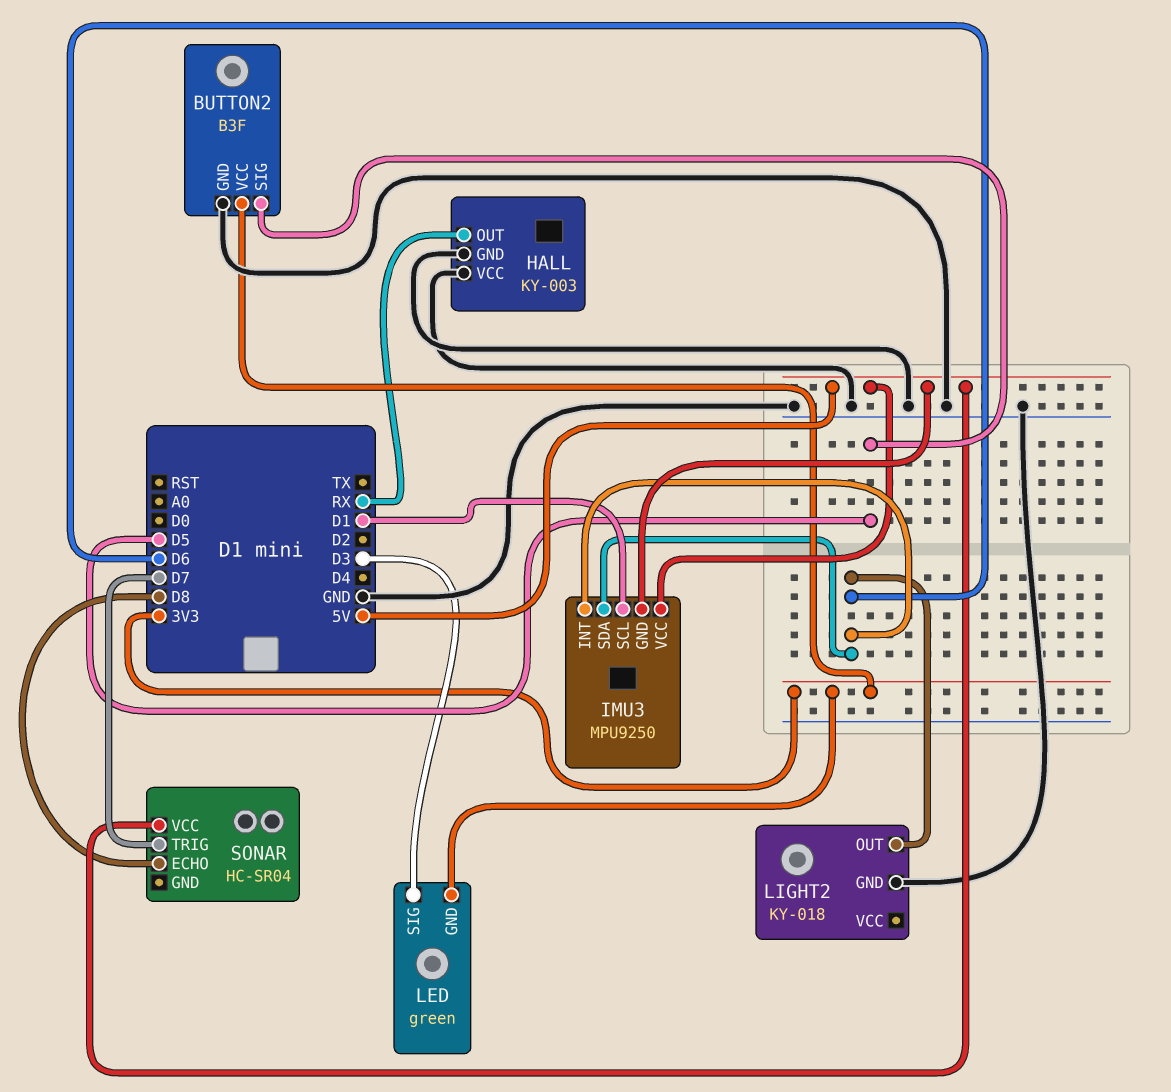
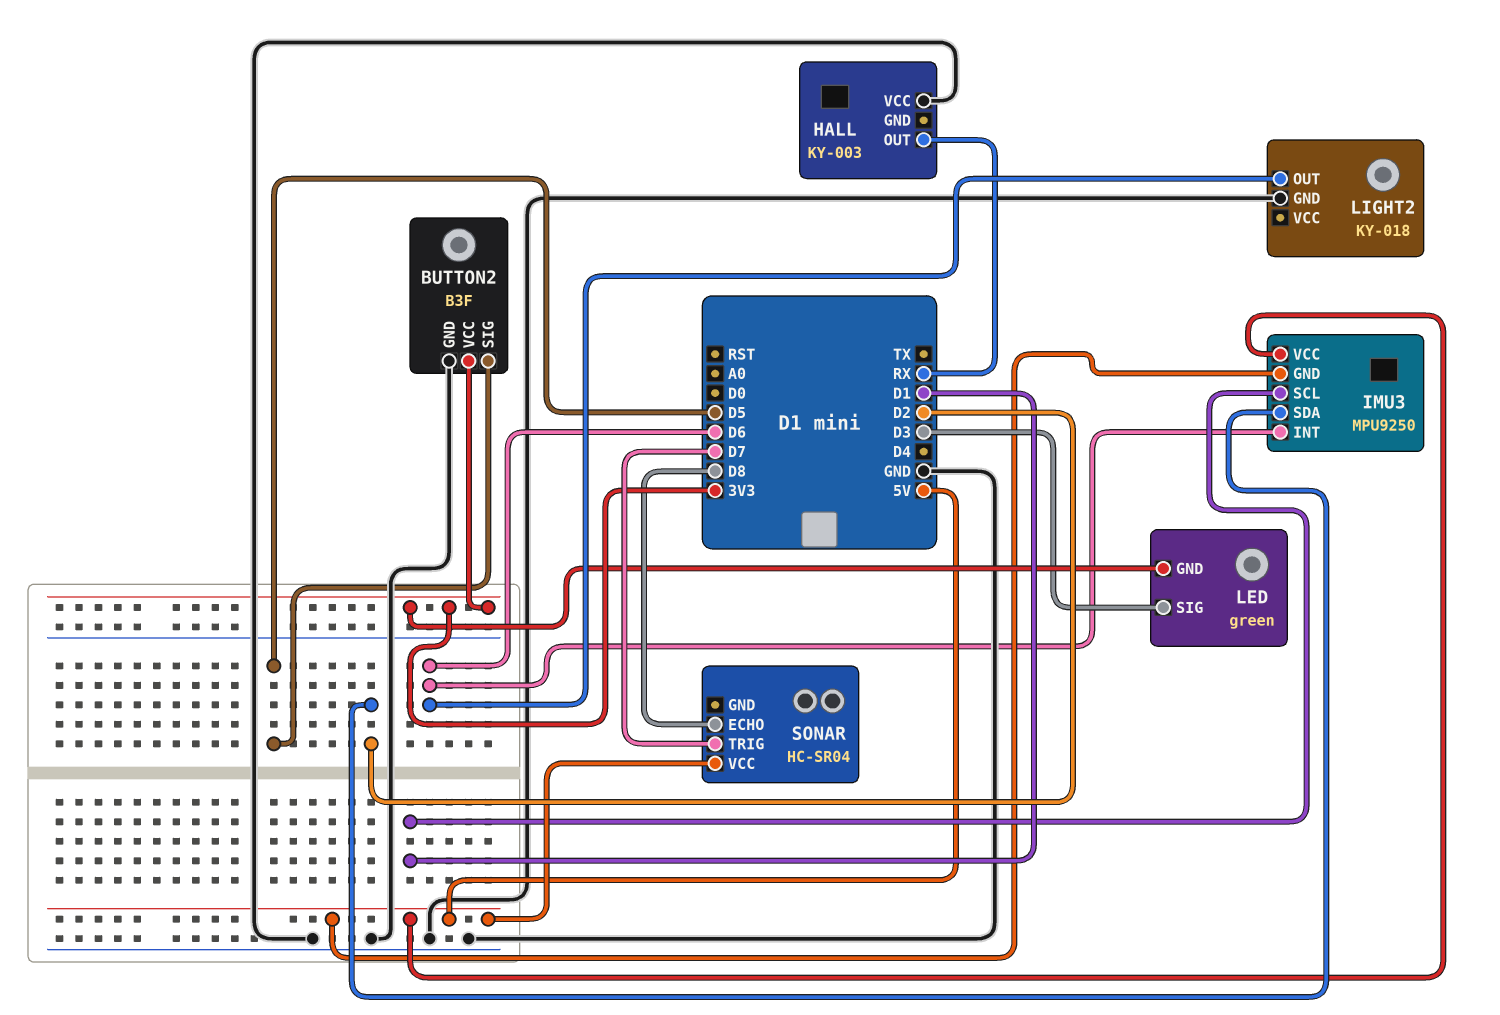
HALL pin GND: GND -> none
IMU3 pin SDA: D6 -> D2

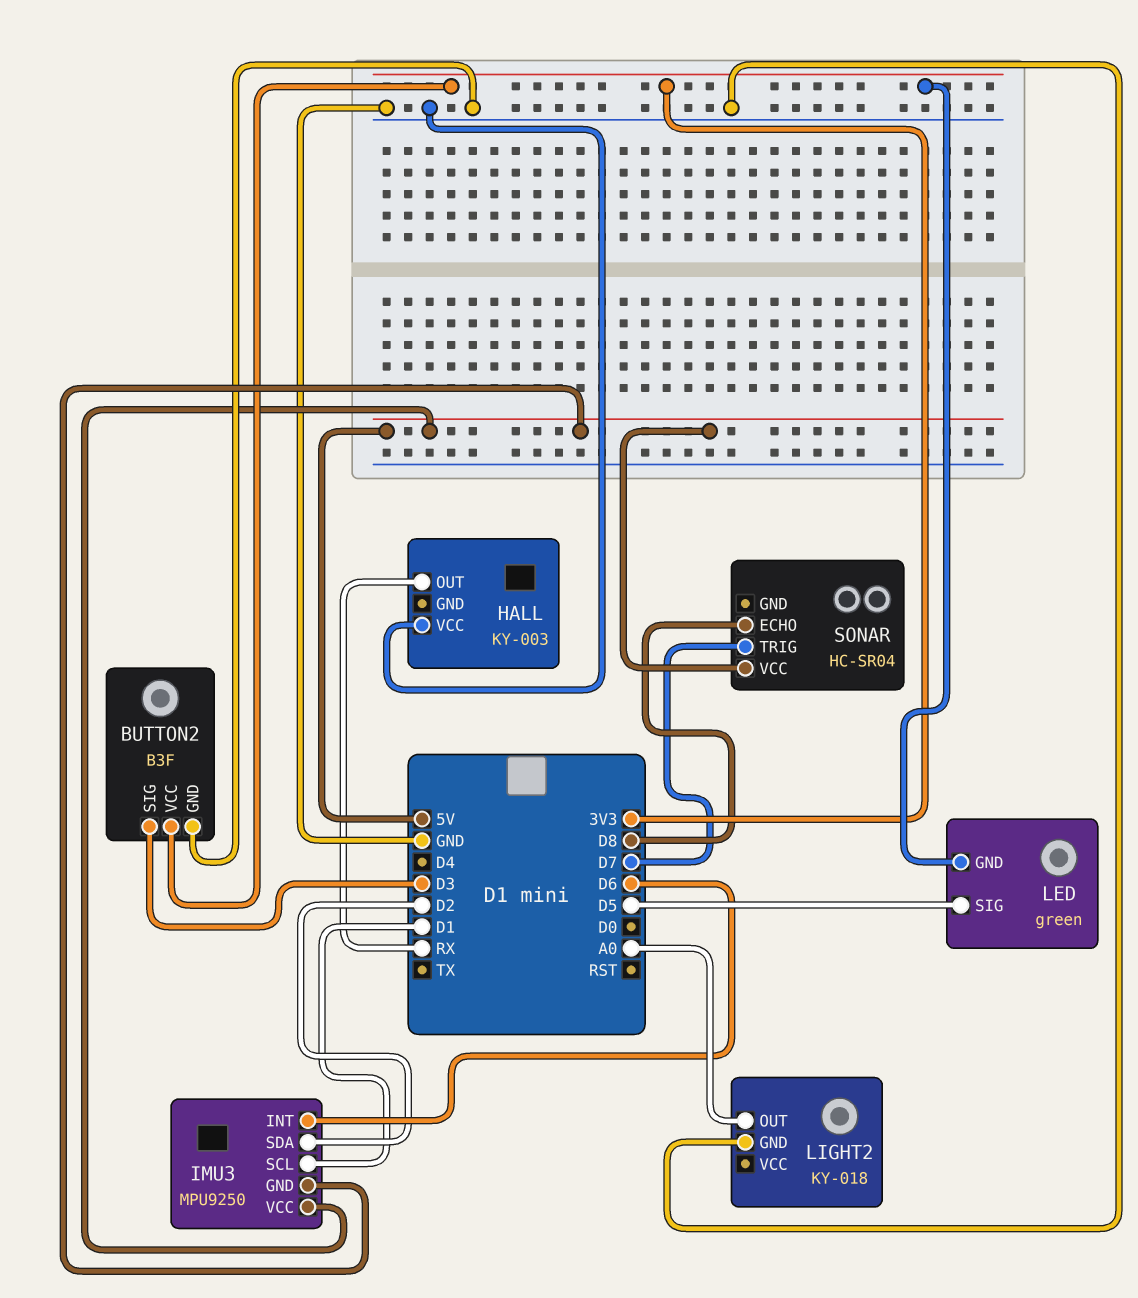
BUTTON2 pin SIG: D5 -> D3
LED pin SIG: D3 -> D5
LIGHT2 pin OUT: D6 -> A0

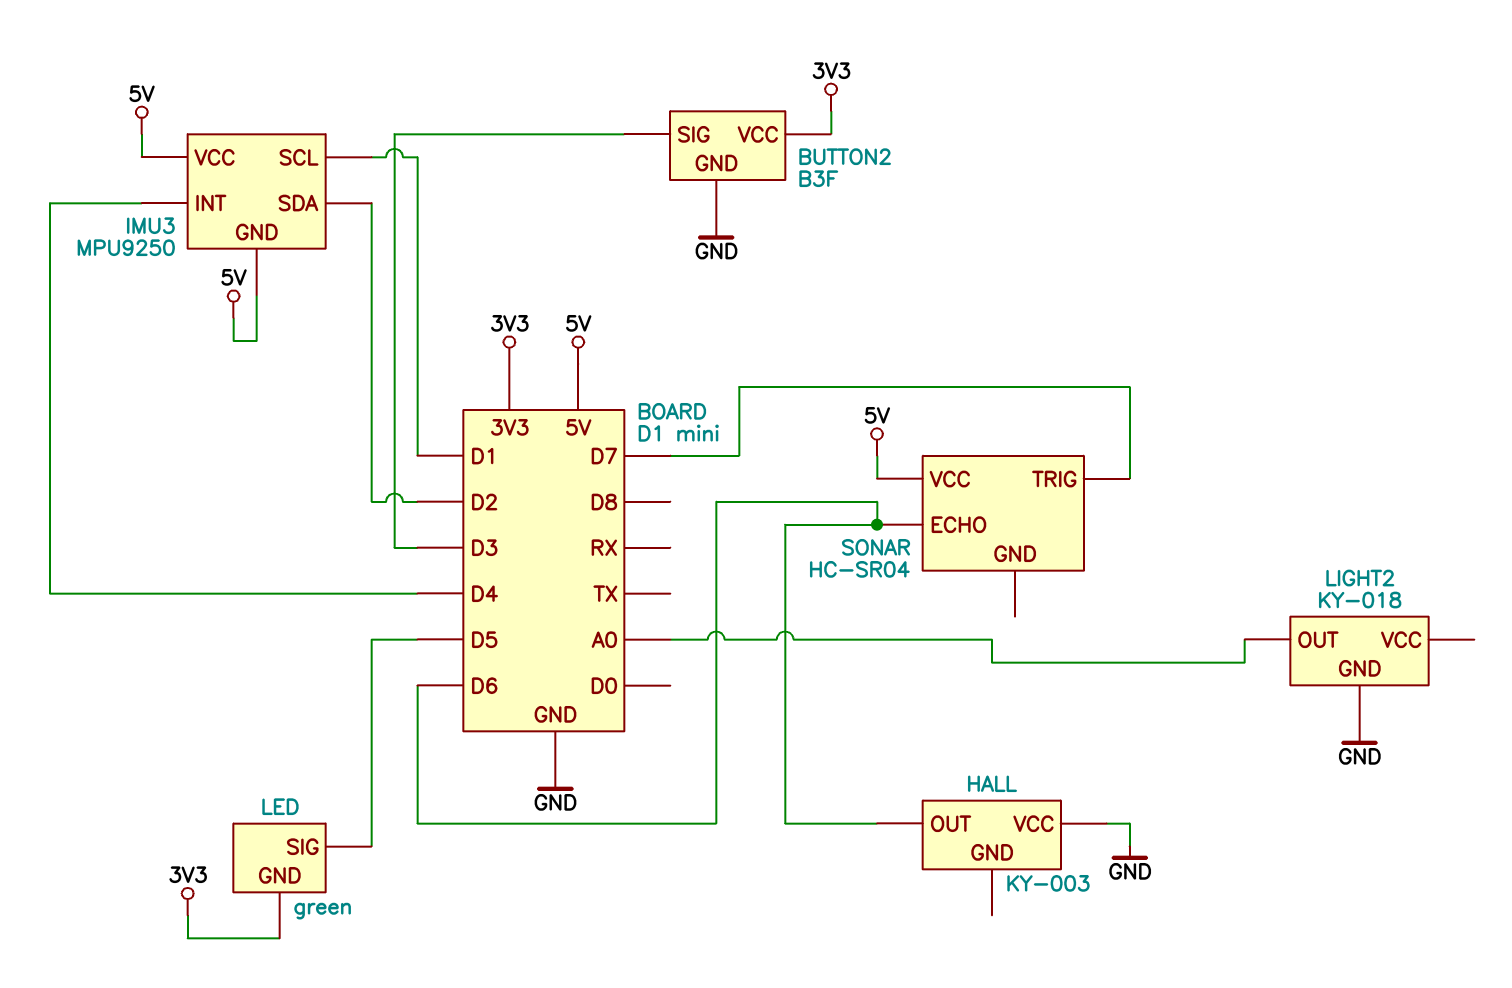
HALL pin OUT: RX -> D6
IMU3 pin INT: D6 -> D4
SONAR pin ECHO: D8 -> D6

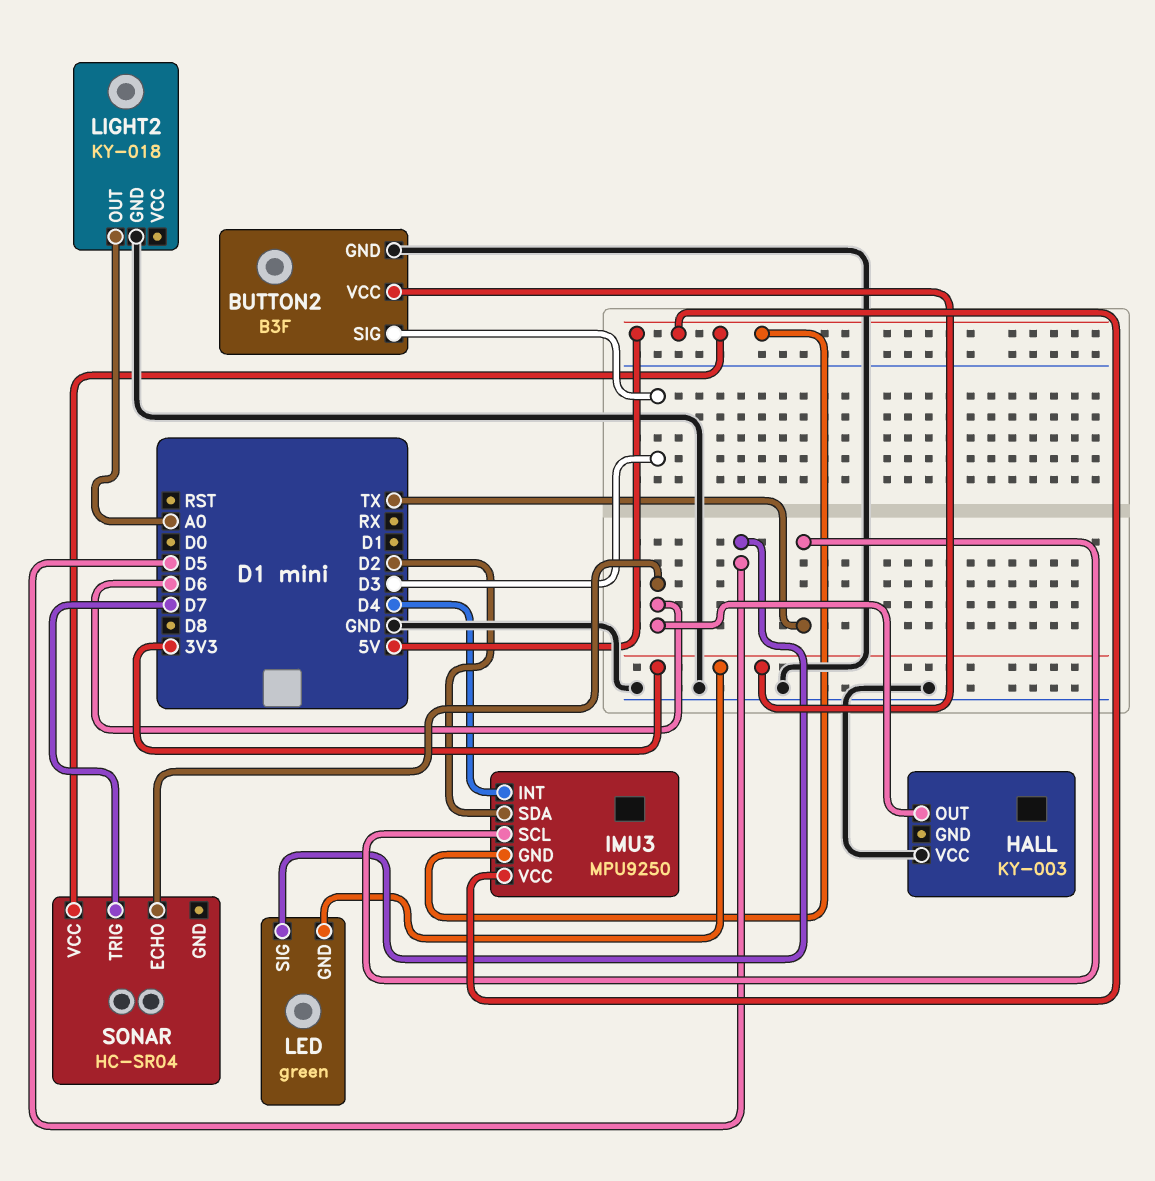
IMU3 pin SCL: D1 -> TX

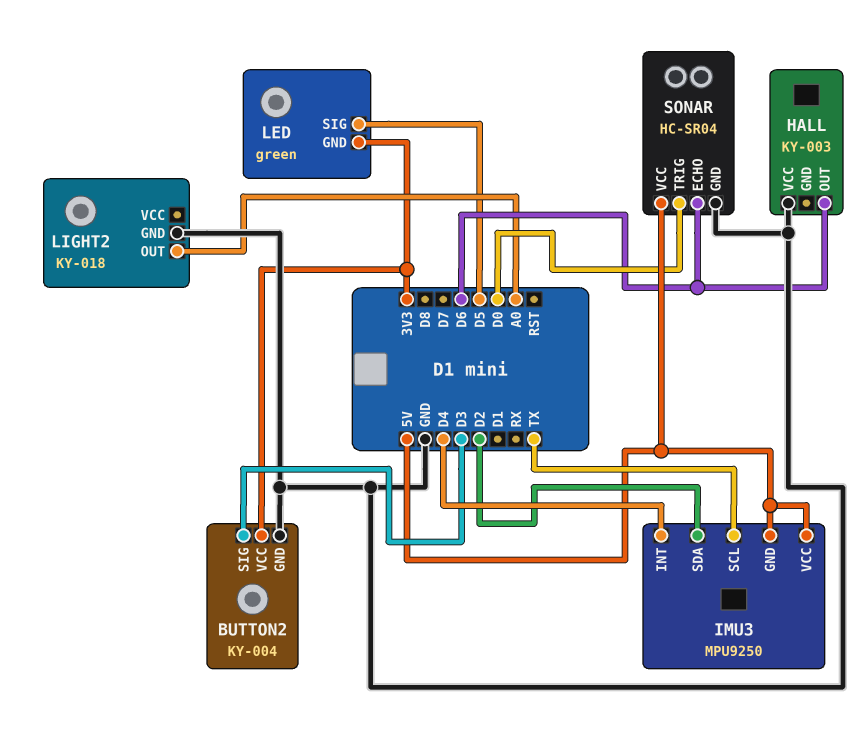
BUTTON2: B3F -> KY-004
SONAR pin GND: none -> GND
SONAR pin TRIG: D7 -> D0

